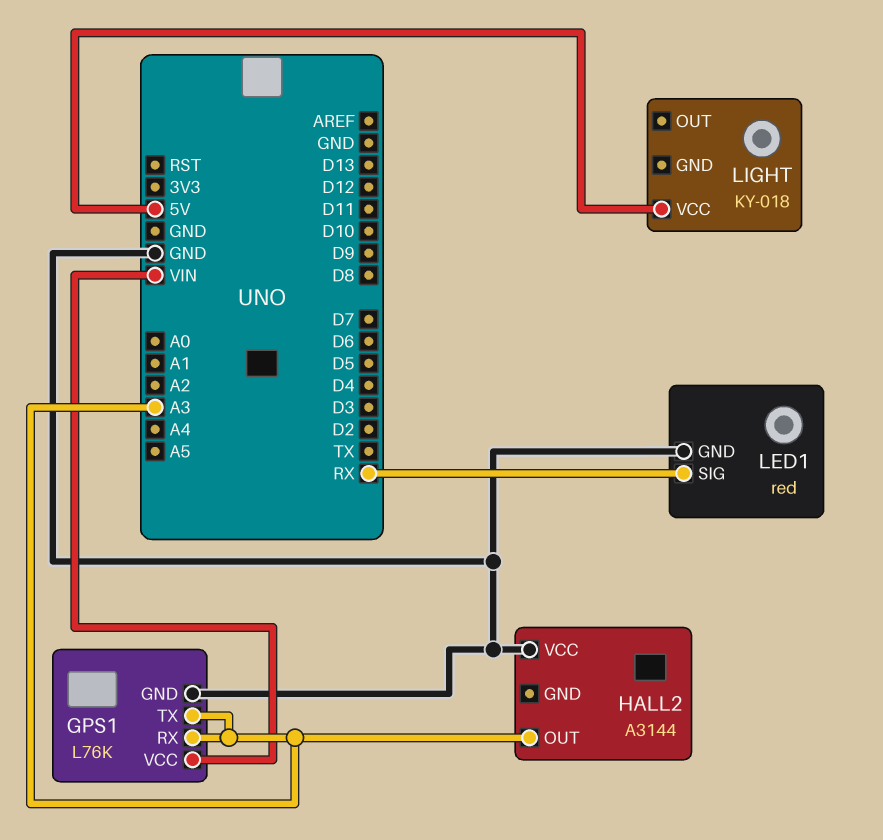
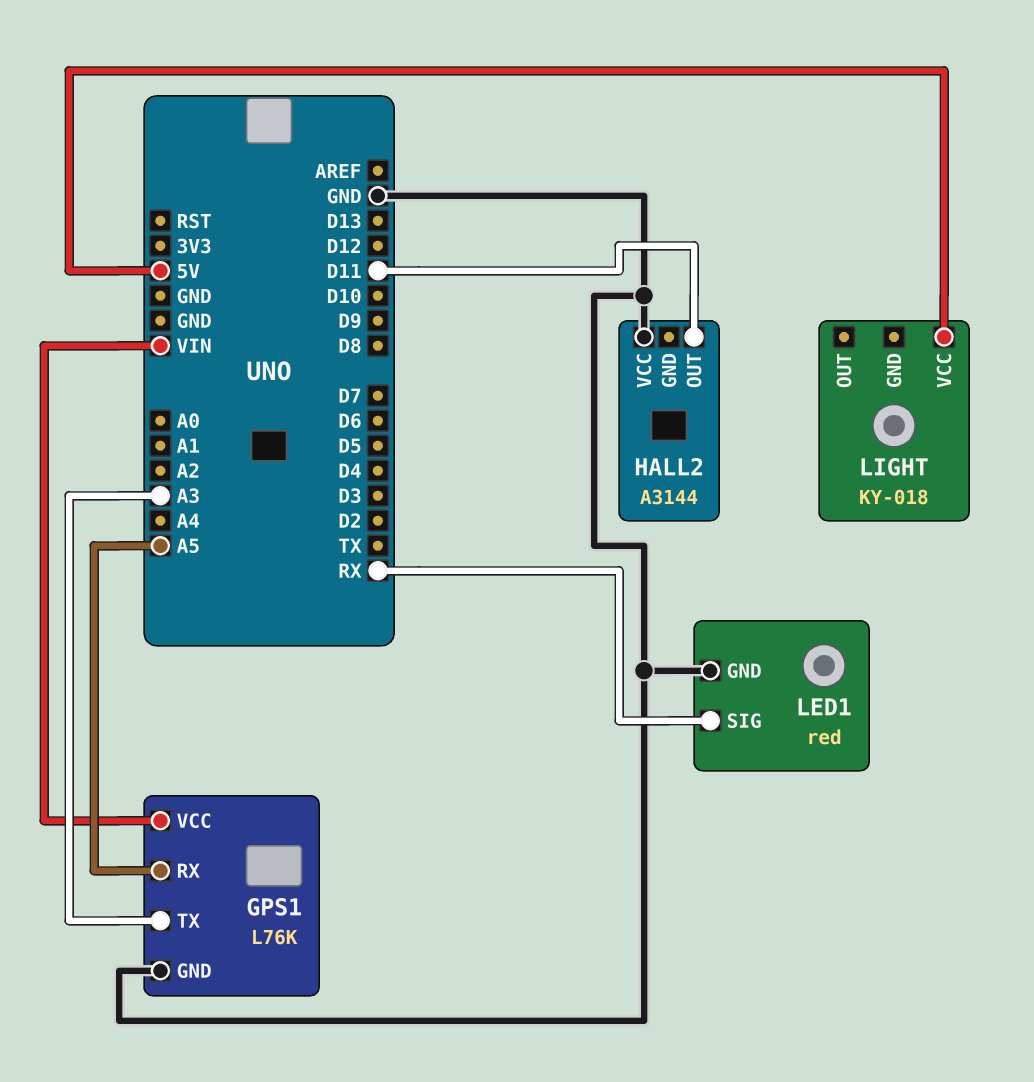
GPS1 pin RX: A3 -> A5
HALL2 pin OUT: A3 -> D11

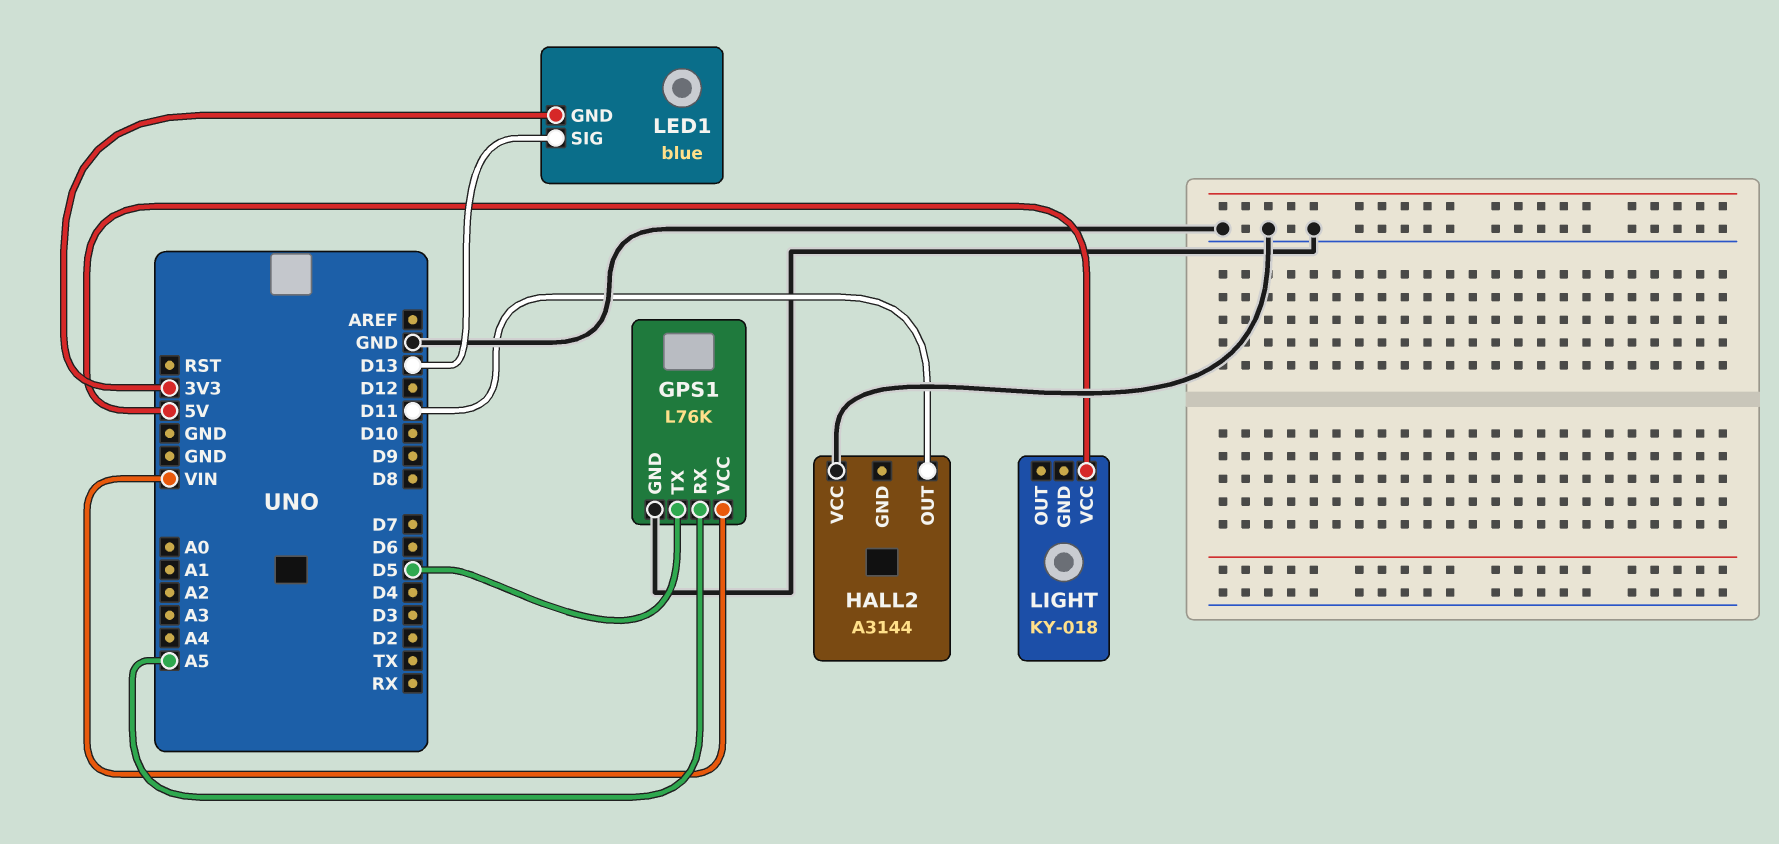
GPS1 pin TX: A3 -> D5
LED1: red -> blue
LED1 pin GND: GND -> 3V3
LED1 pin SIG: RX -> D13

